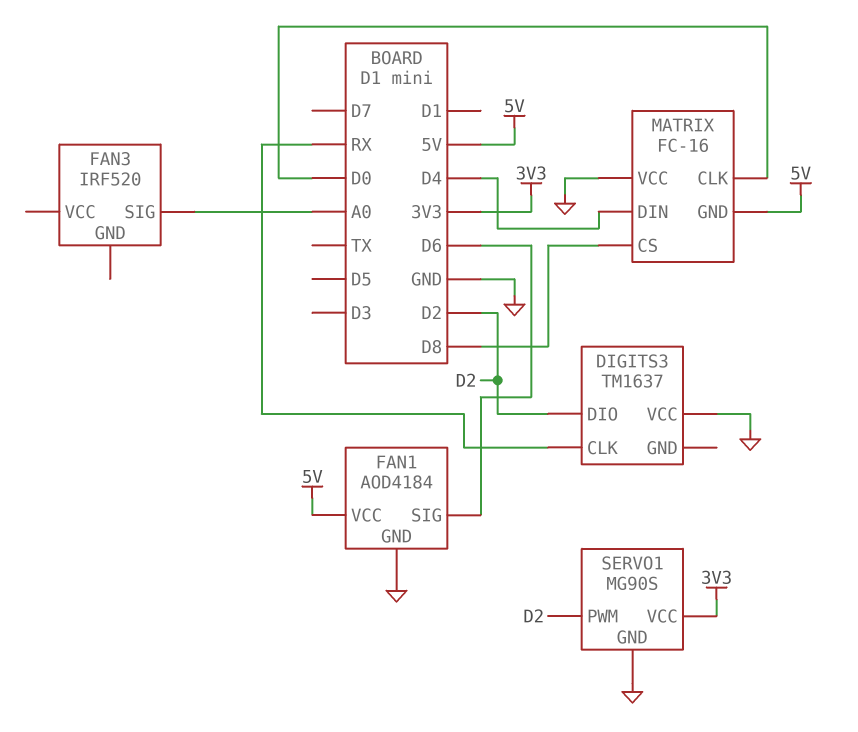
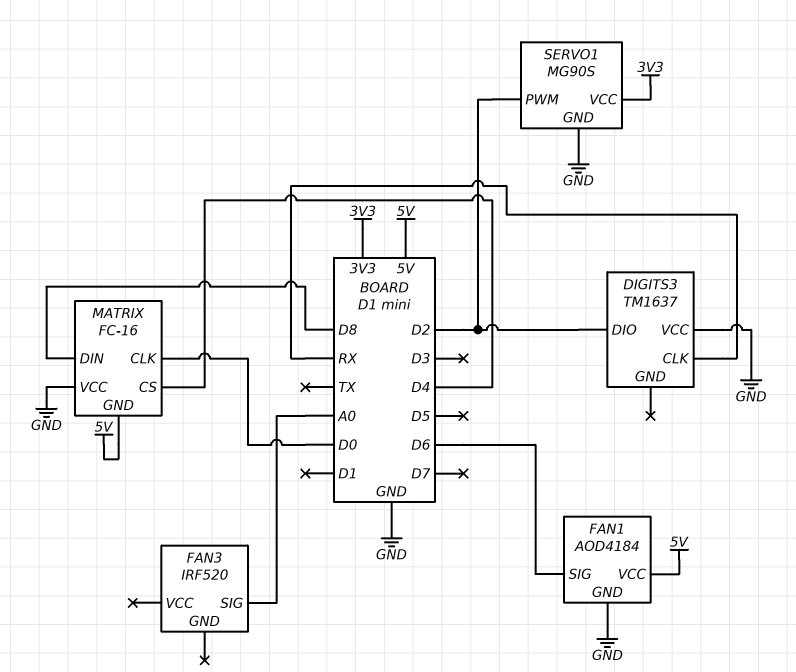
MATRIX pin CS: D8 -> D4
MATRIX pin DIN: D4 -> D8

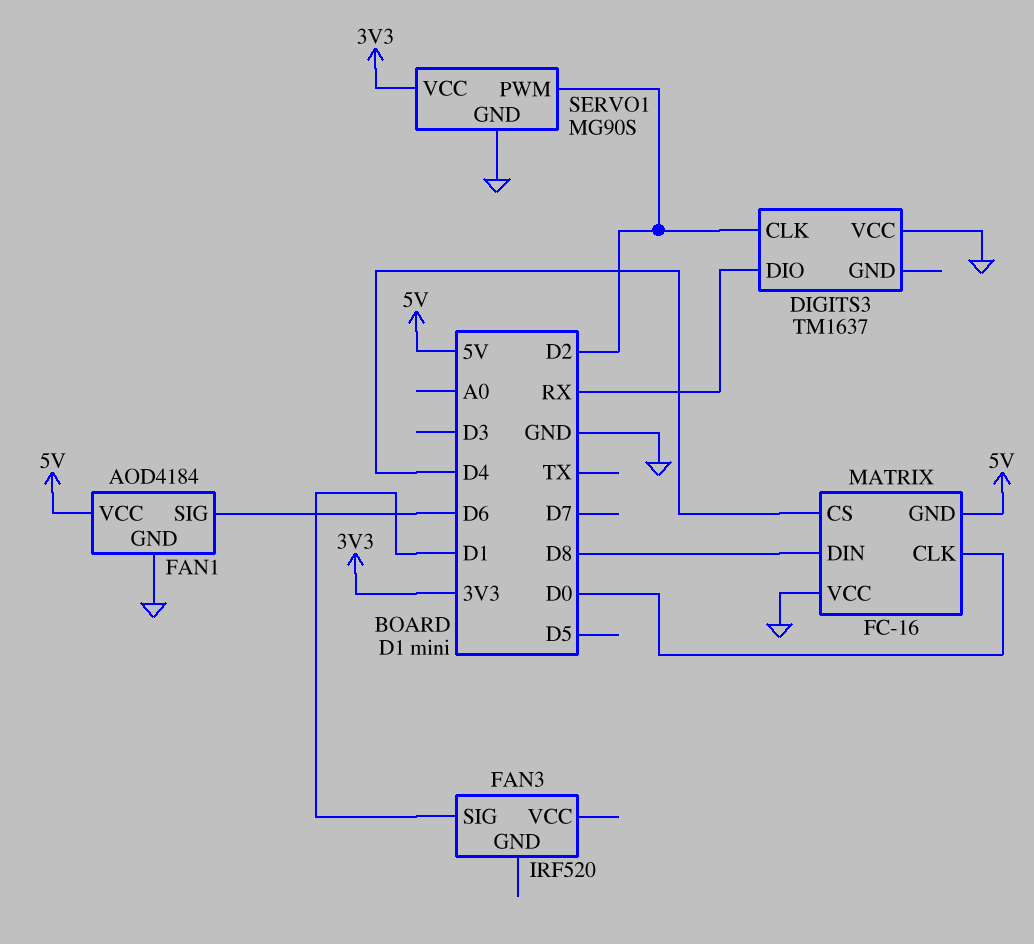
DIGITS3 pin CLK: RX -> D2
DIGITS3 pin DIO: D2 -> RX
FAN3 pin SIG: A0 -> D1

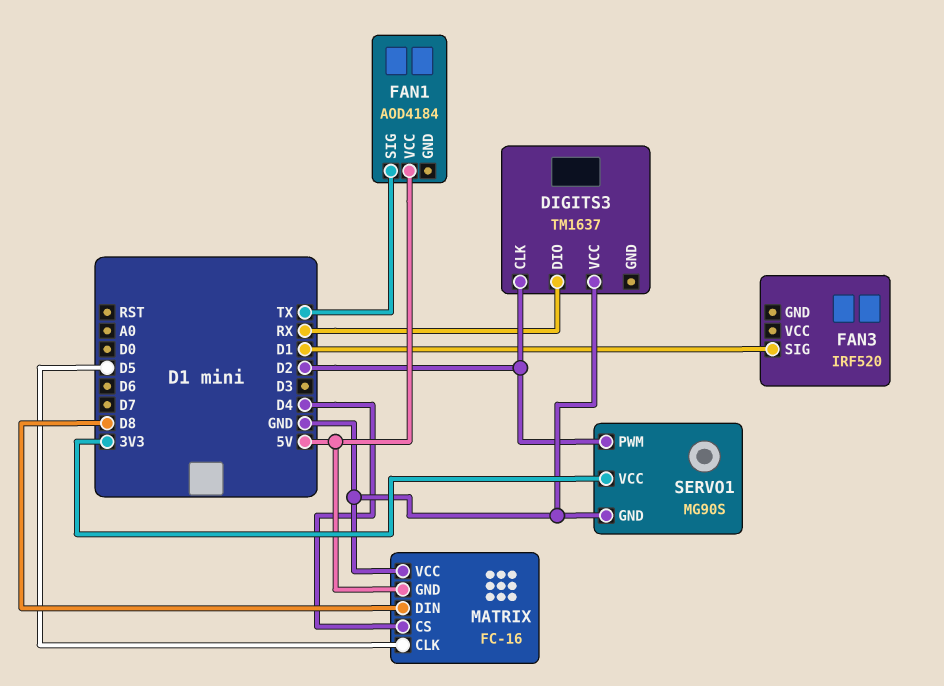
FAN1 pin GND: GND -> none
FAN1 pin SIG: D6 -> TX
MATRIX pin CLK: D0 -> D5

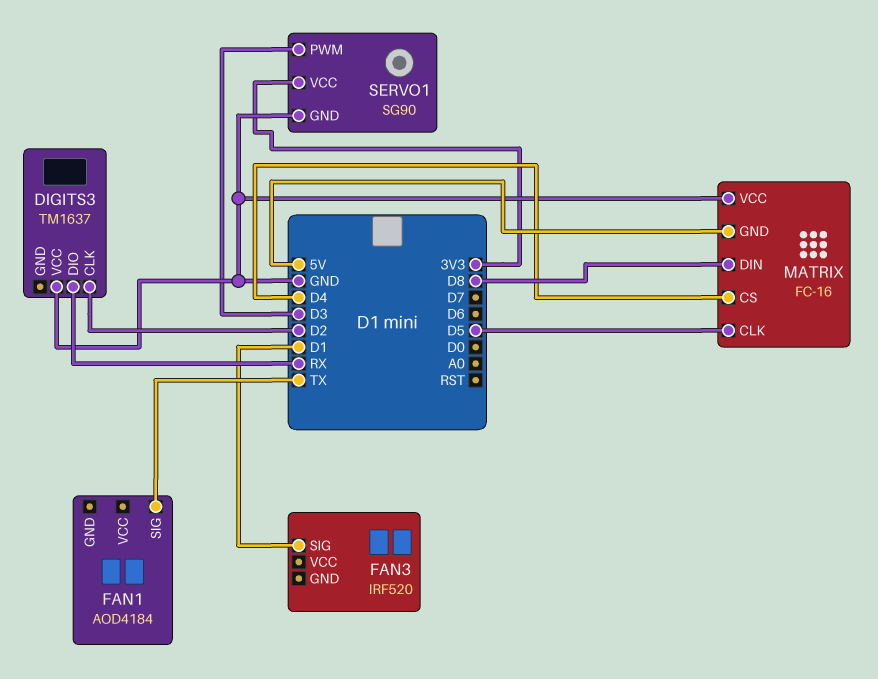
FAN1 pin VCC: 5V -> none
SERVO1: MG90S -> SG90
SERVO1 pin PWM: D2 -> D3

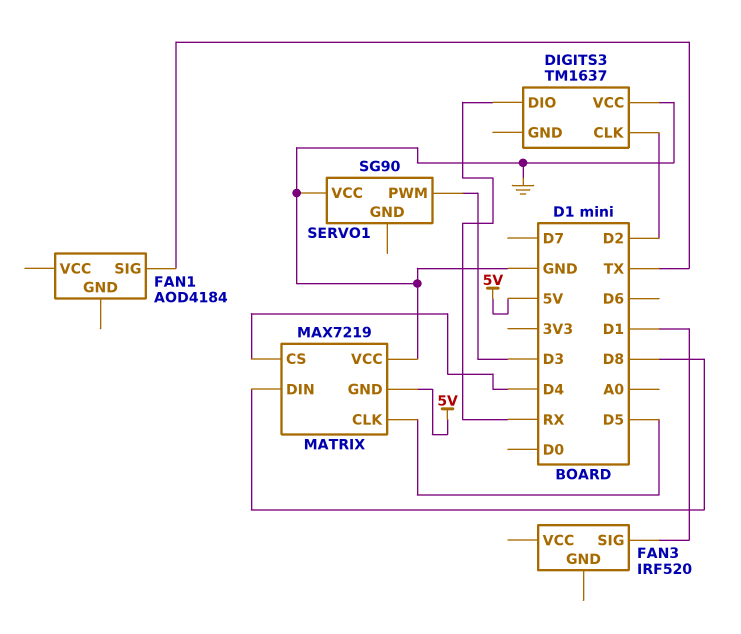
MATRIX: FC-16 -> MAX7219
SERVO1 pin GND: GND -> none
SERVO1 pin VCC: 3V3 -> GND

